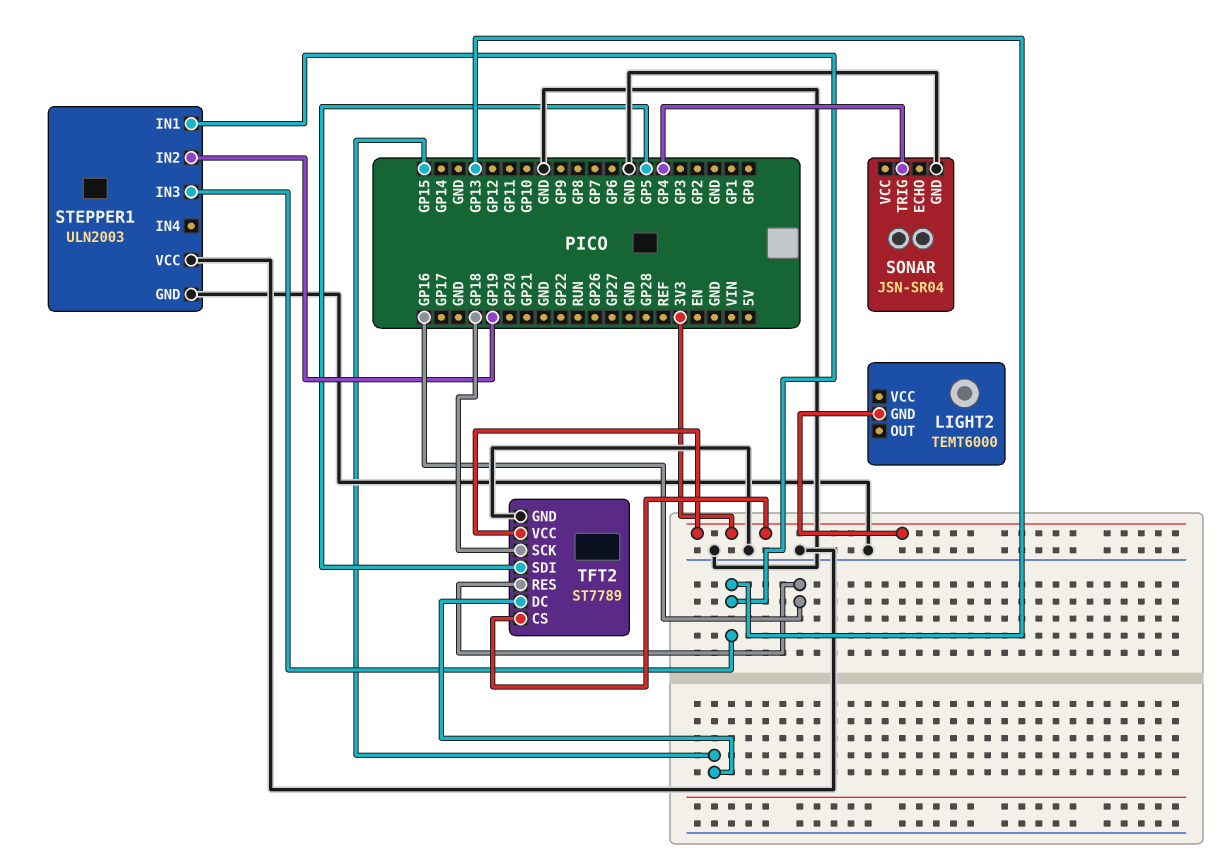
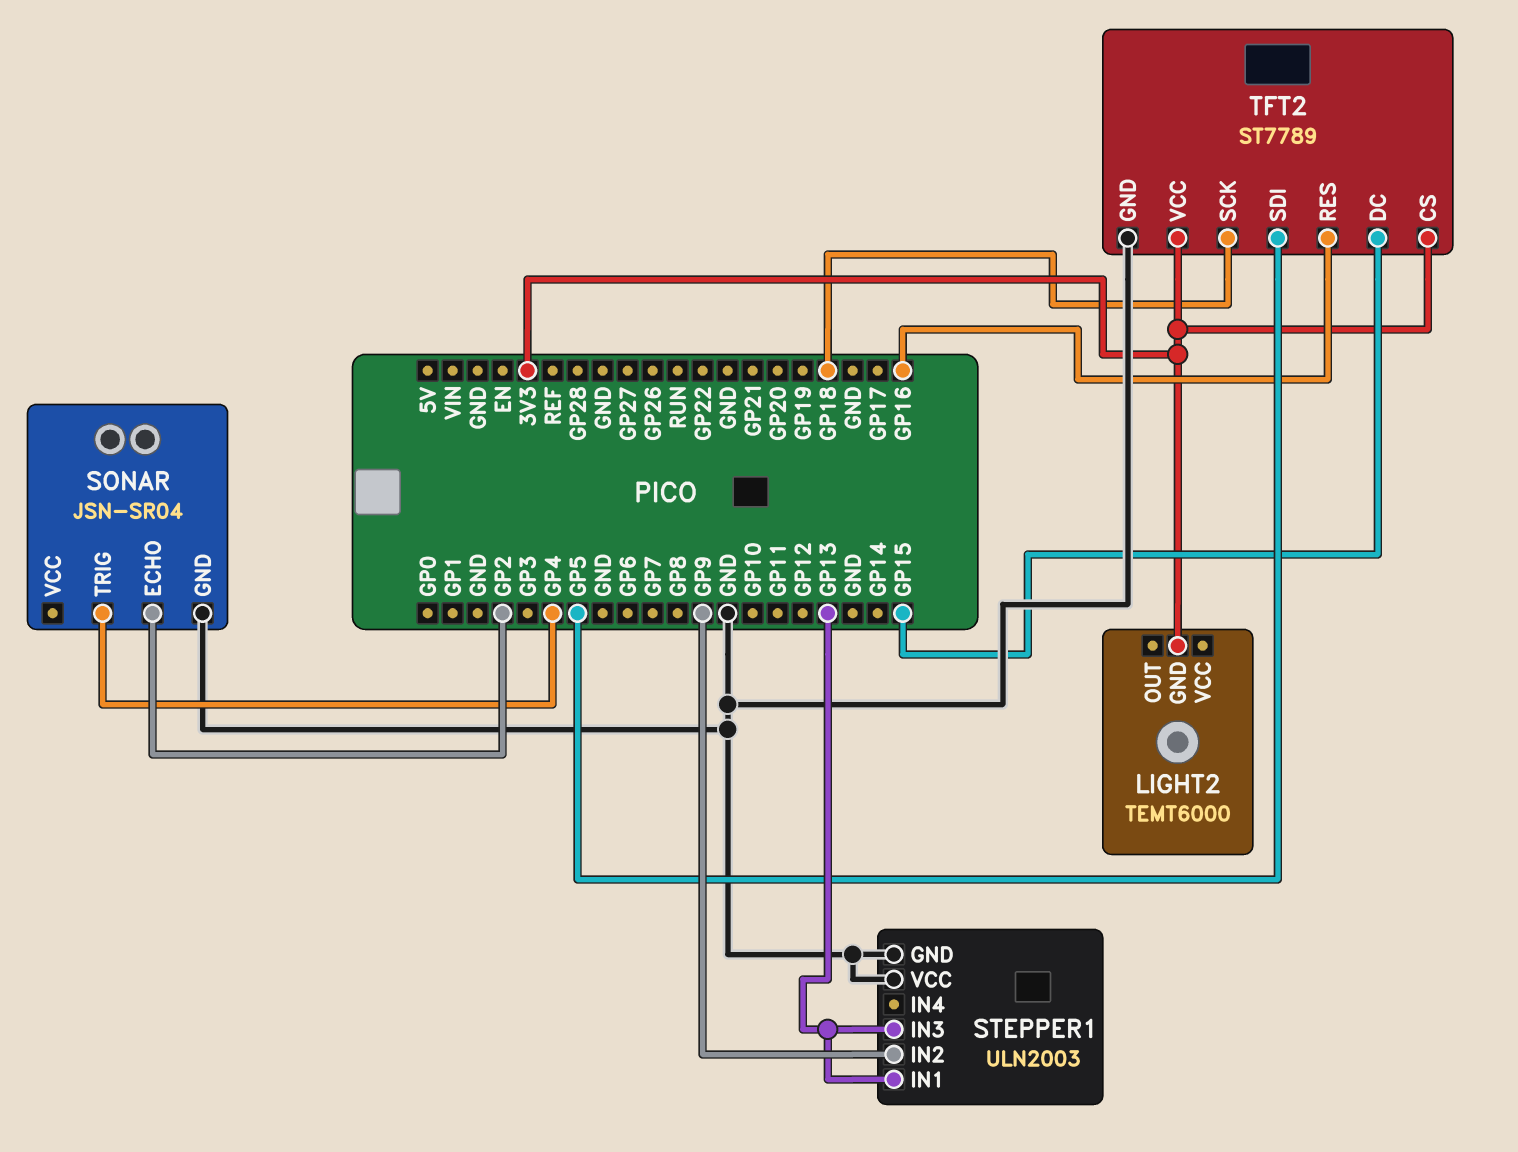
SONAR pin ECHO: none -> GP2
STEPPER1 pin IN2: GP19 -> GP9

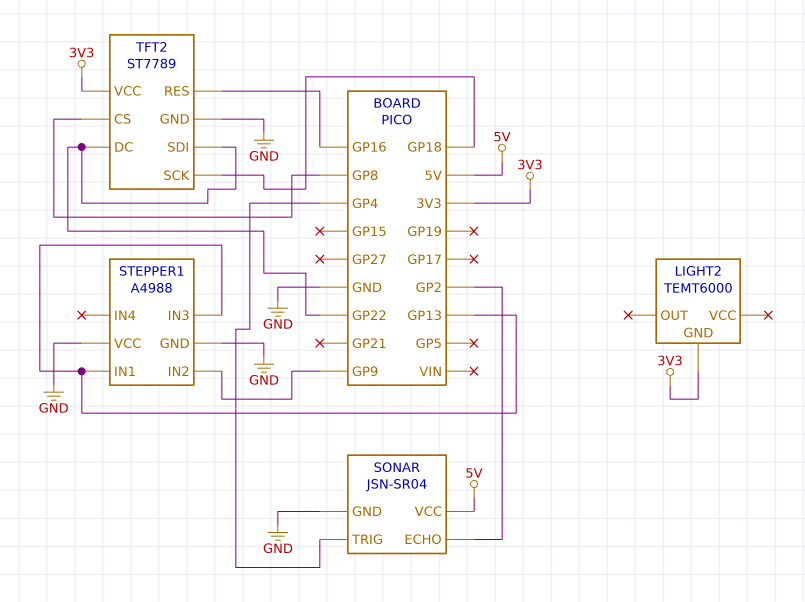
SONAR pin VCC: none -> 5V
STEPPER1: ULN2003 -> A4988
TFT2 pin CS: 3V3 -> GP8
TFT2 pin DC: GP15 -> GP22
TFT2 pin SDI: GP5 -> GP22

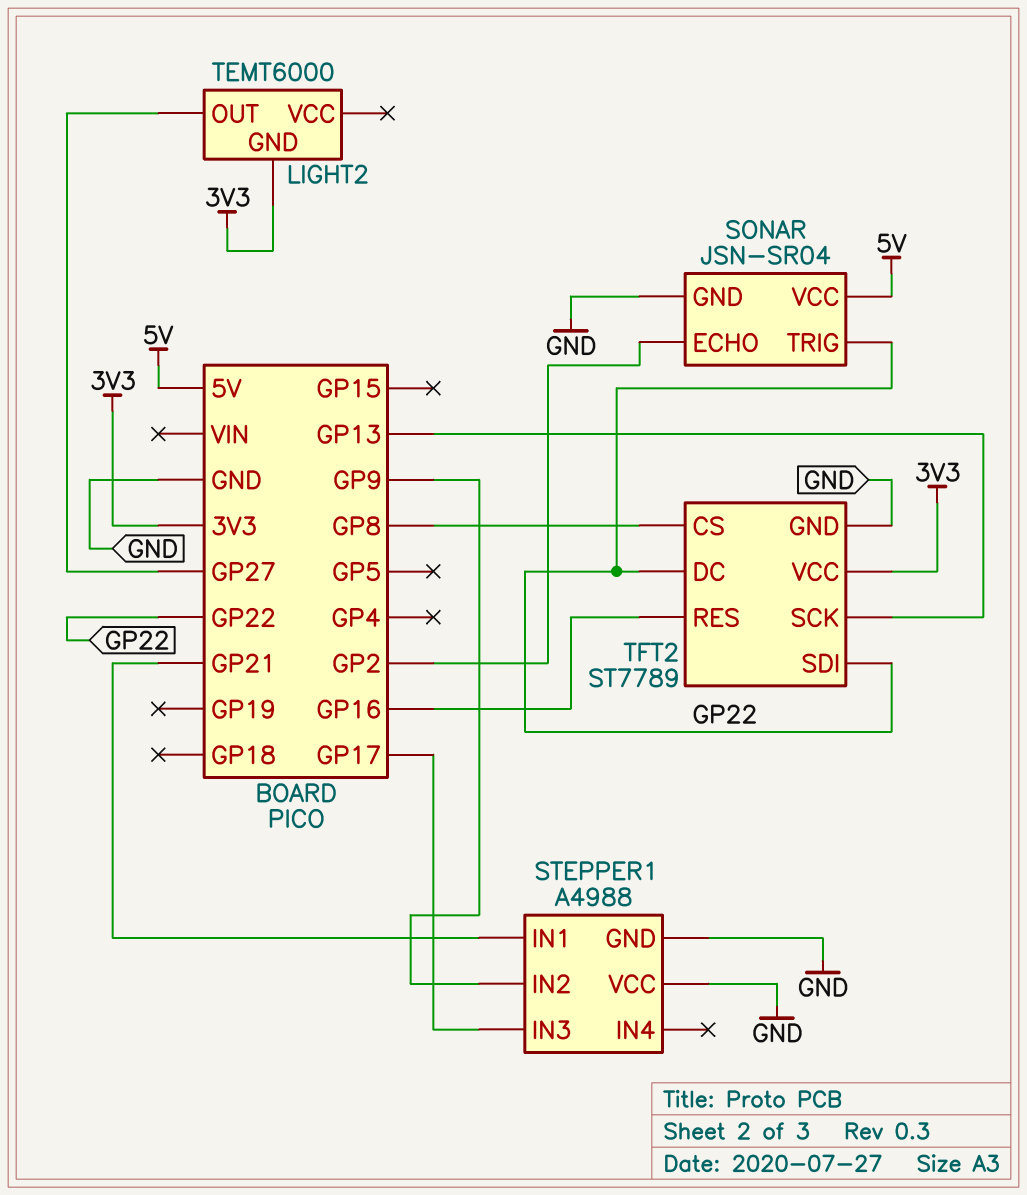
LIGHT2 pin OUT: none -> GP27
SONAR pin TRIG: GP4 -> GP22
STEPPER1 pin IN1: GP13 -> GP21
STEPPER1 pin IN3: GP13 -> GP17
TFT2 pin SCK: GP18 -> GP13

